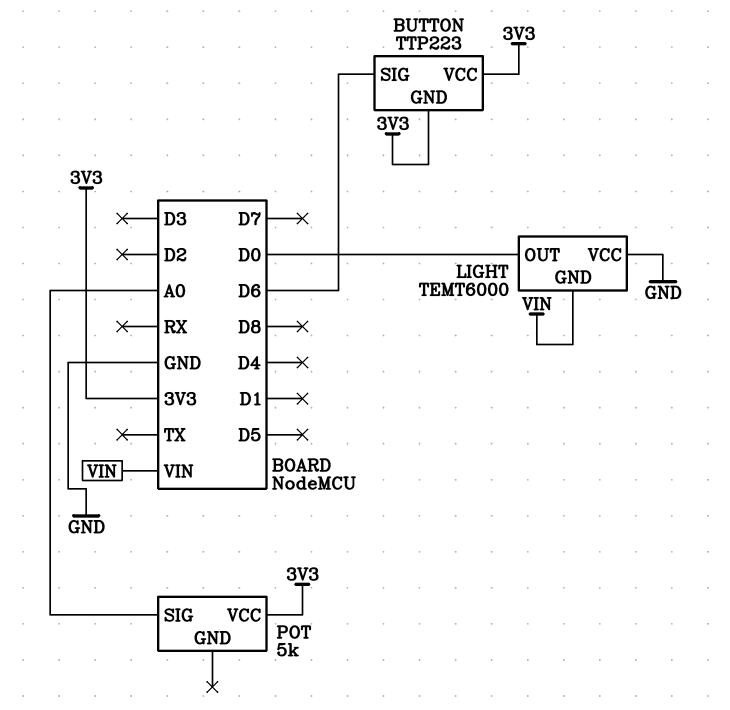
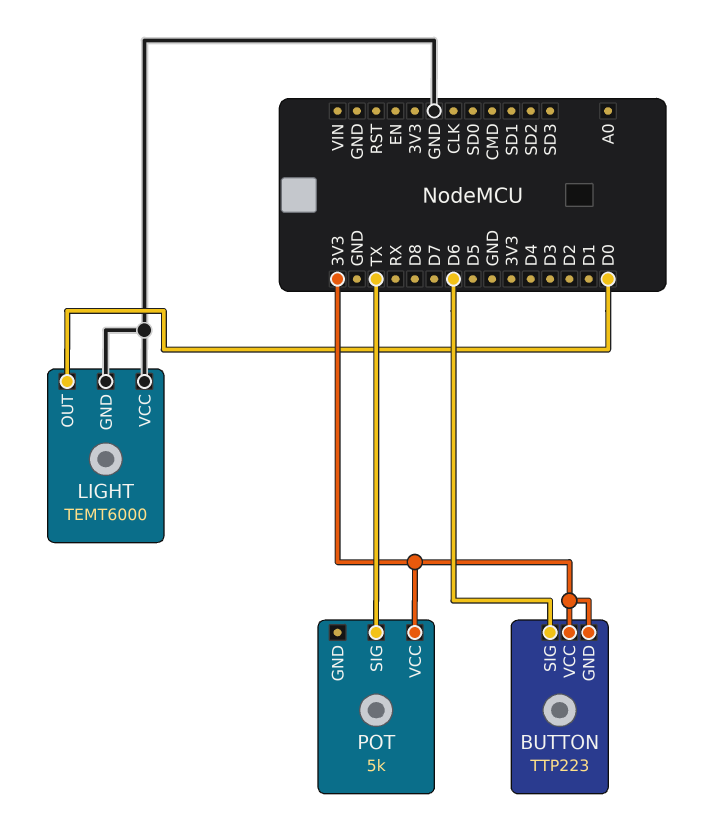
LIGHT pin GND: VIN -> GND
POT pin SIG: A0 -> TX

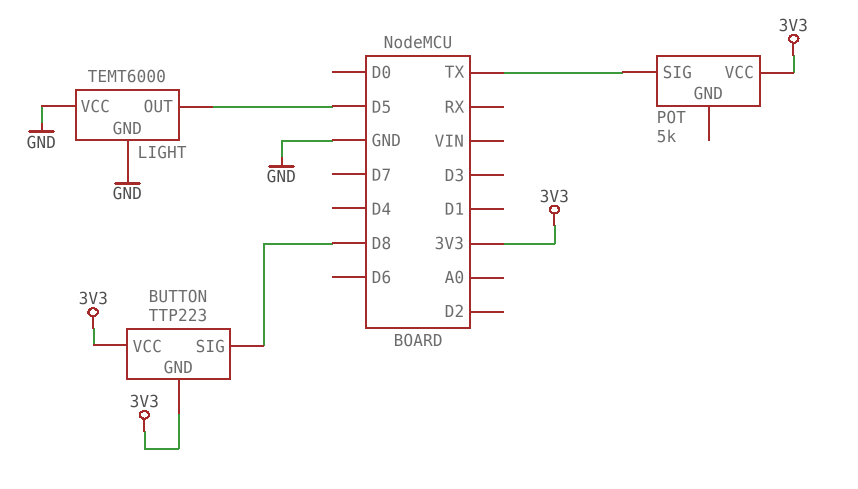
BUTTON pin SIG: D6 -> D8
LIGHT pin OUT: D0 -> D5

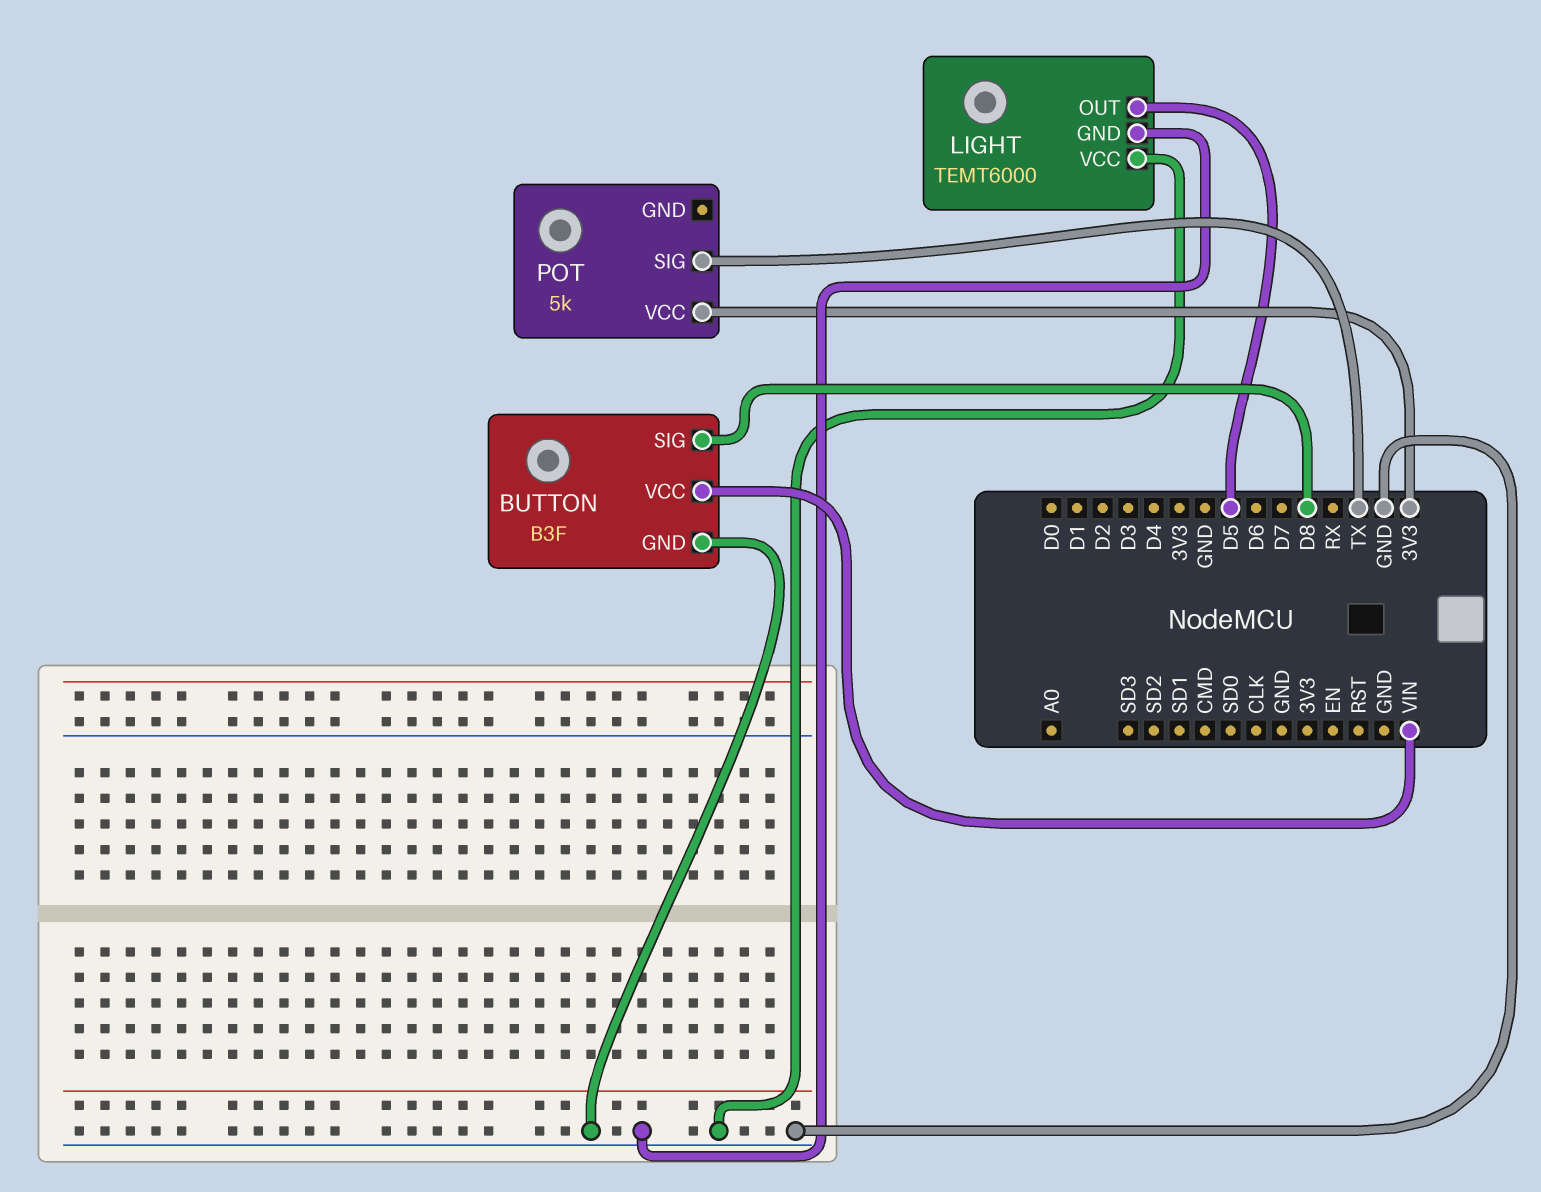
BUTTON: TTP223 -> B3F
BUTTON pin GND: 3V3 -> GND
BUTTON pin VCC: 3V3 -> VIN

